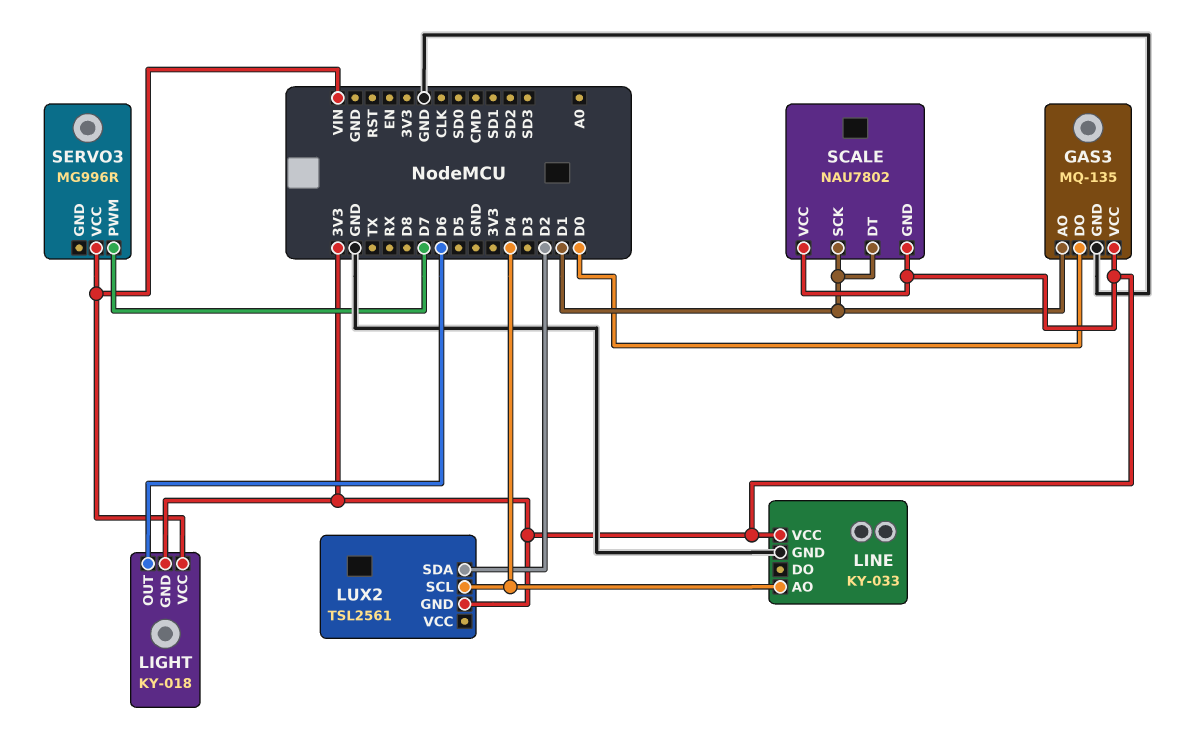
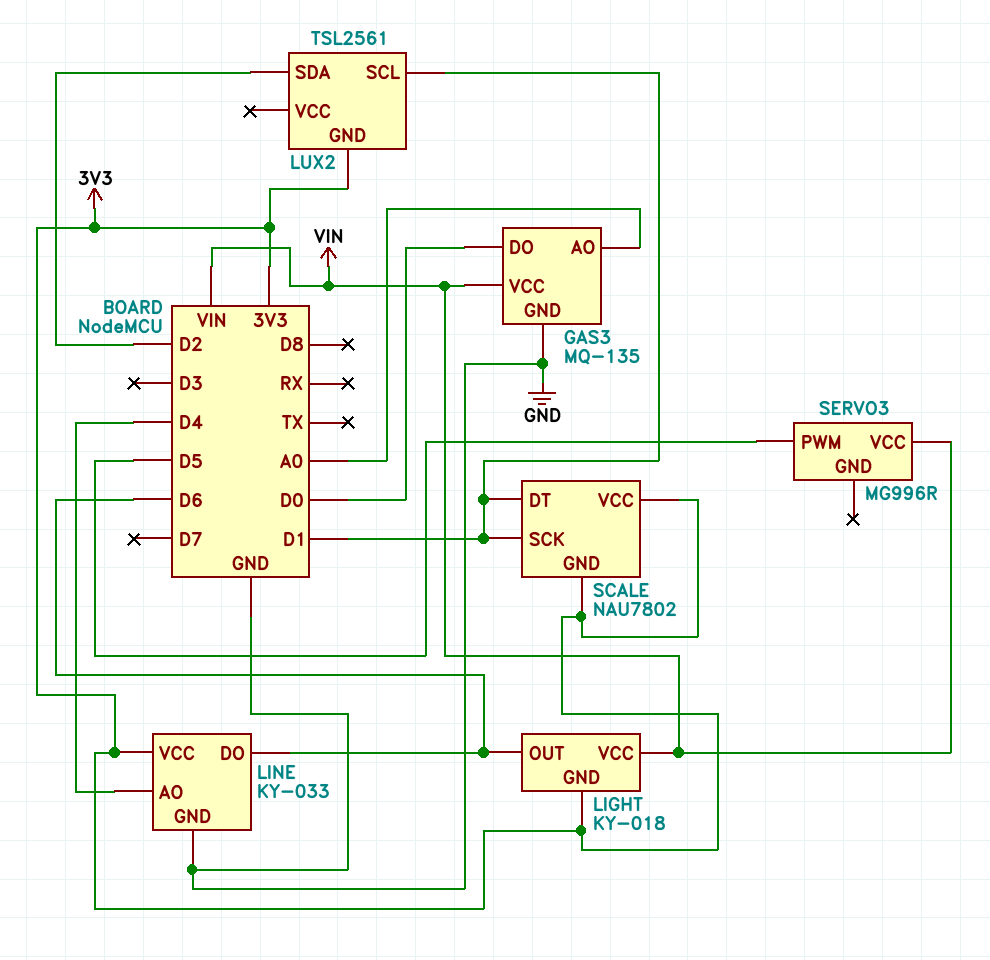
GAS3 pin AO: D1 -> A0
GAS3 pin VCC: 3V3 -> VIN
LINE pin DO: none -> D6
LUX2 pin SCL: D4 -> D1
SERVO3 pin PWM: D7 -> D5

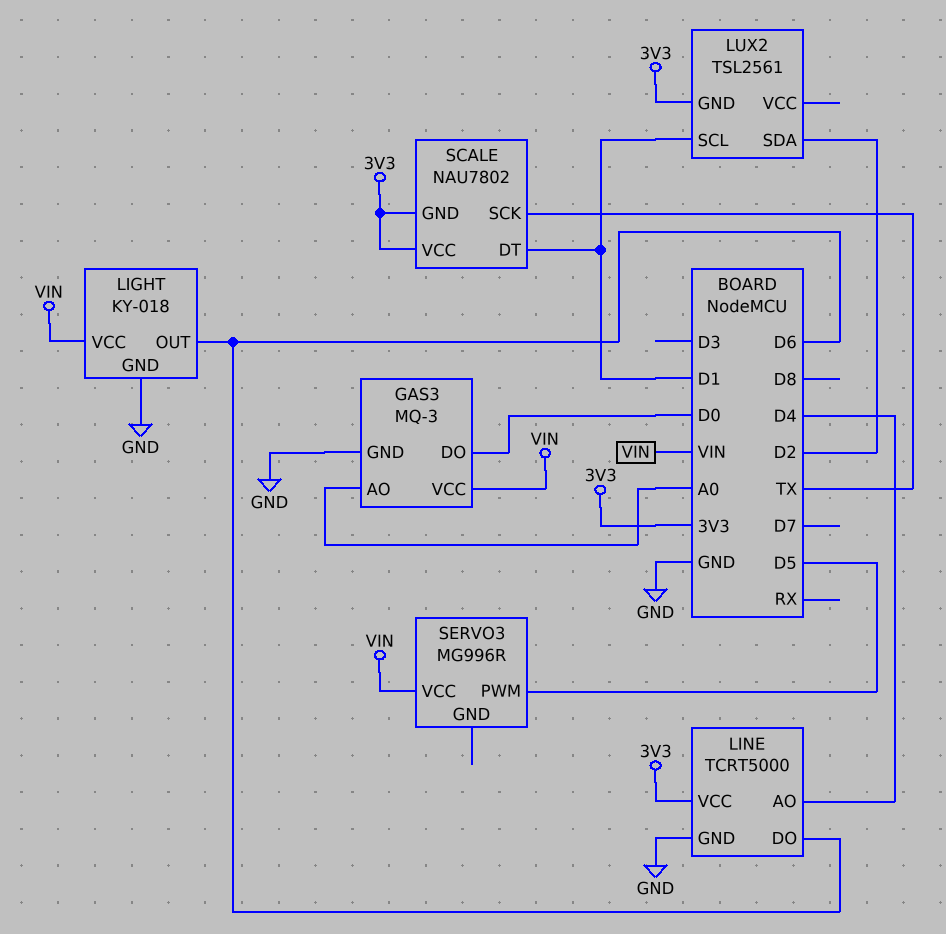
GAS3: MQ-135 -> MQ-3
LIGHT pin GND: 3V3 -> GND
LINE: KY-033 -> TCRT5000
SCALE pin SCK: D1 -> TX

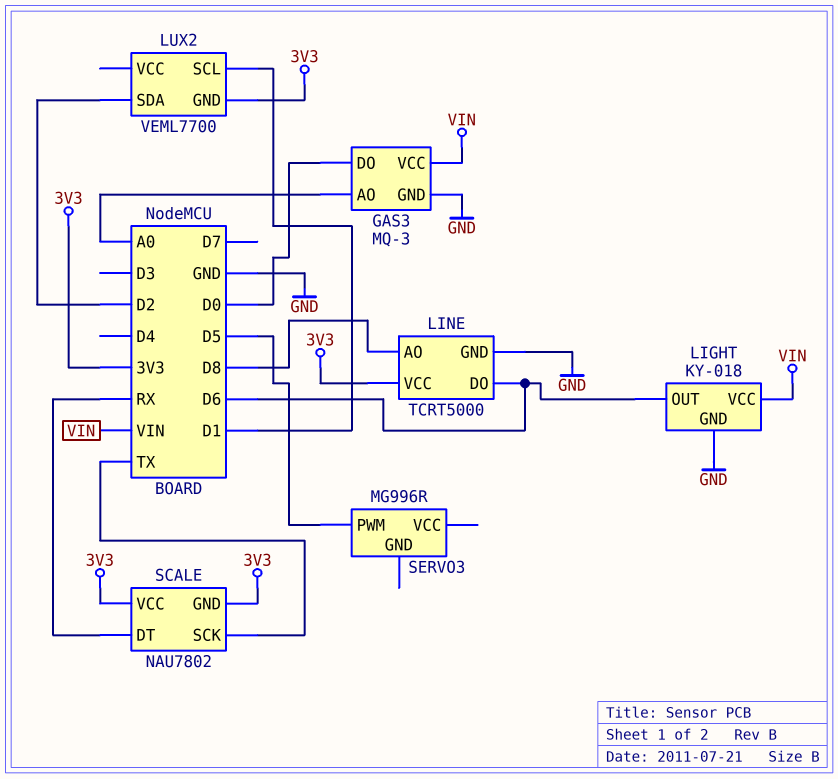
LINE pin AO: D4 -> D8
LUX2: TSL2561 -> VEML7700
SCALE pin DT: D1 -> RX
SERVO3 pin VCC: VIN -> none

